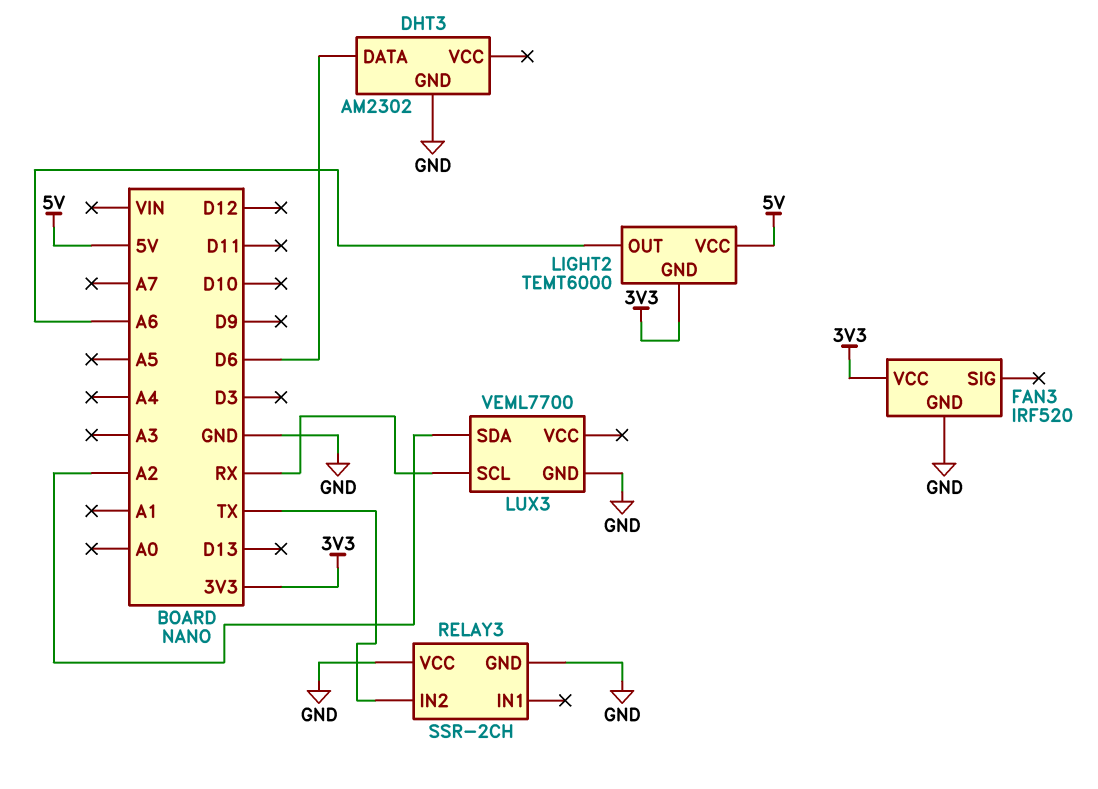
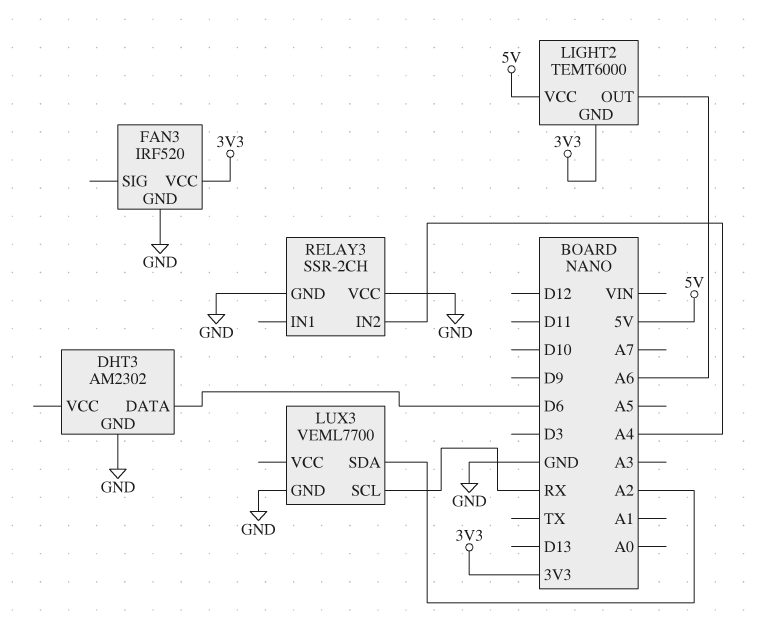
RELAY3 pin IN2: TX -> A4

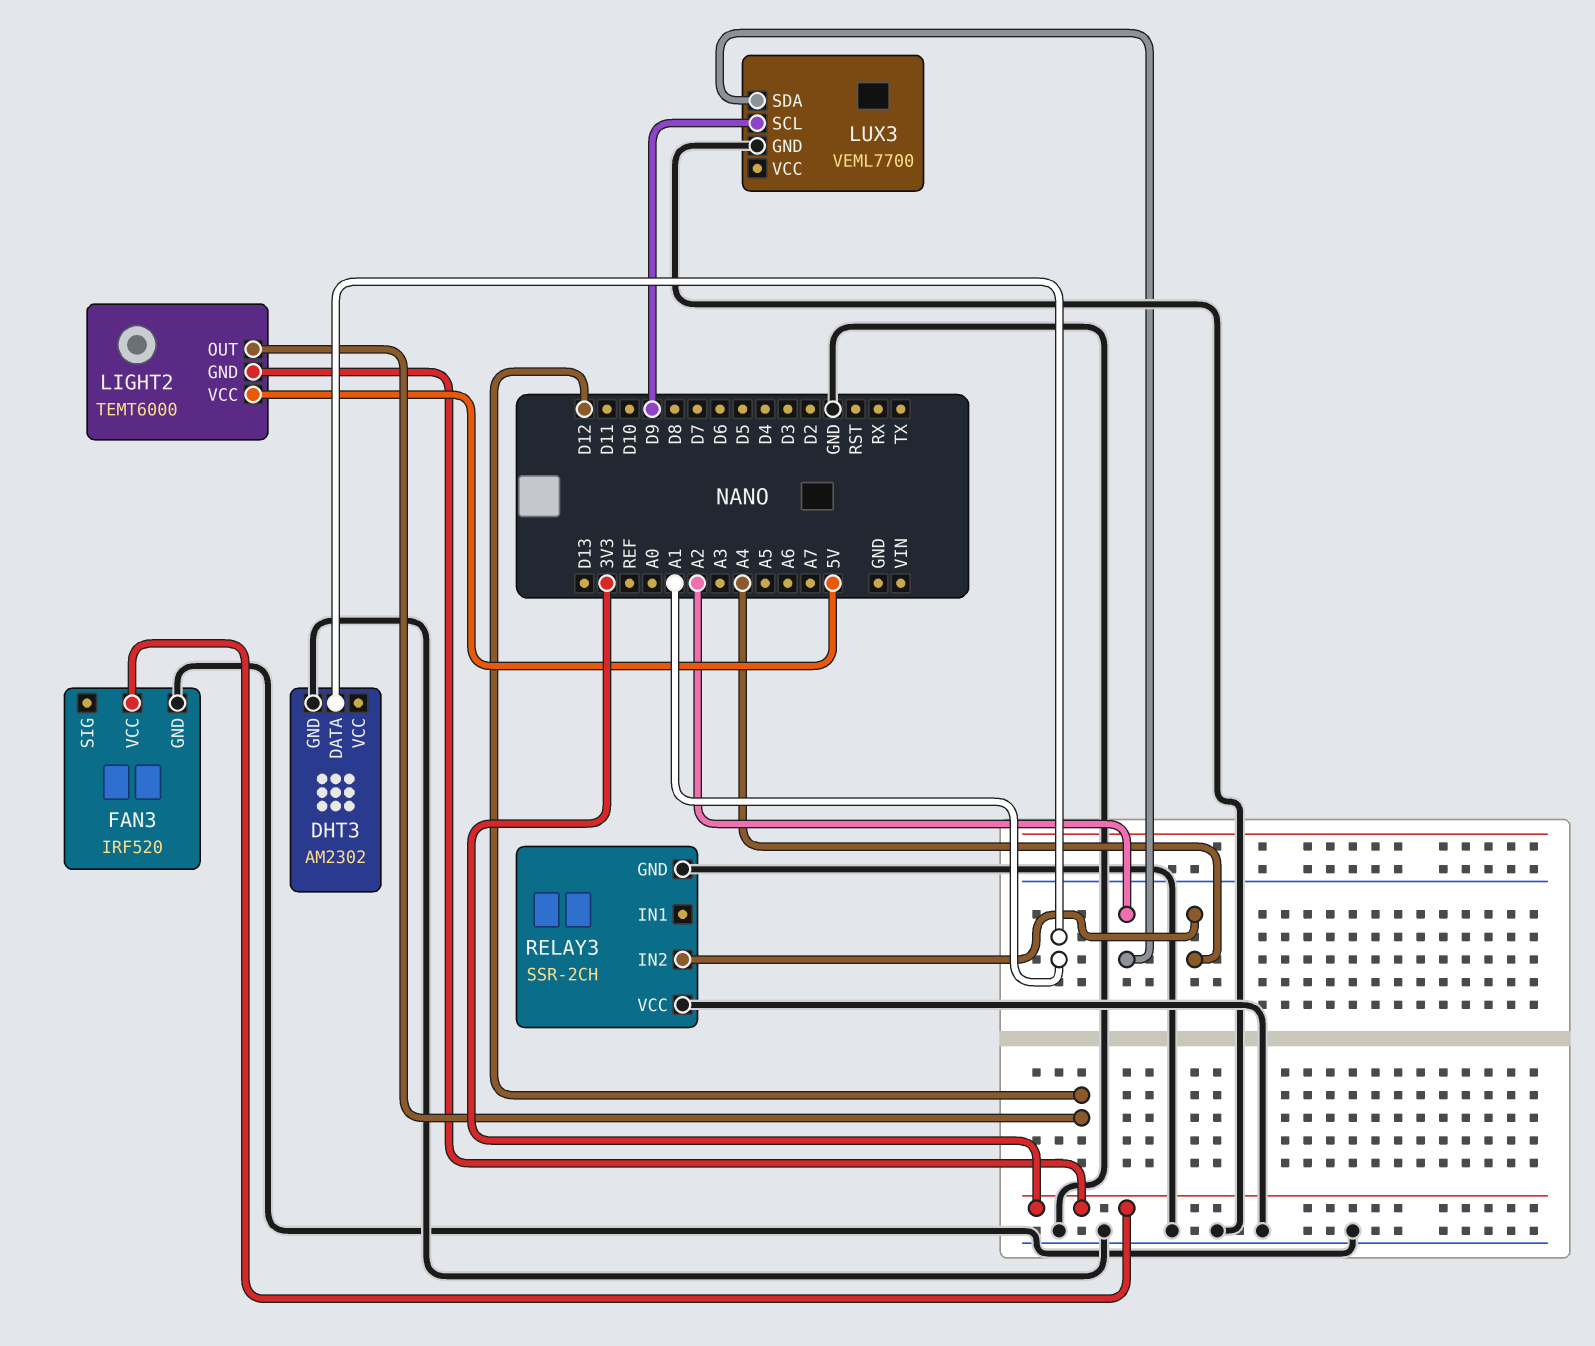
DHT3 pin DATA: D6 -> A1
LIGHT2 pin OUT: A6 -> D12
LUX3 pin SCL: RX -> D9

